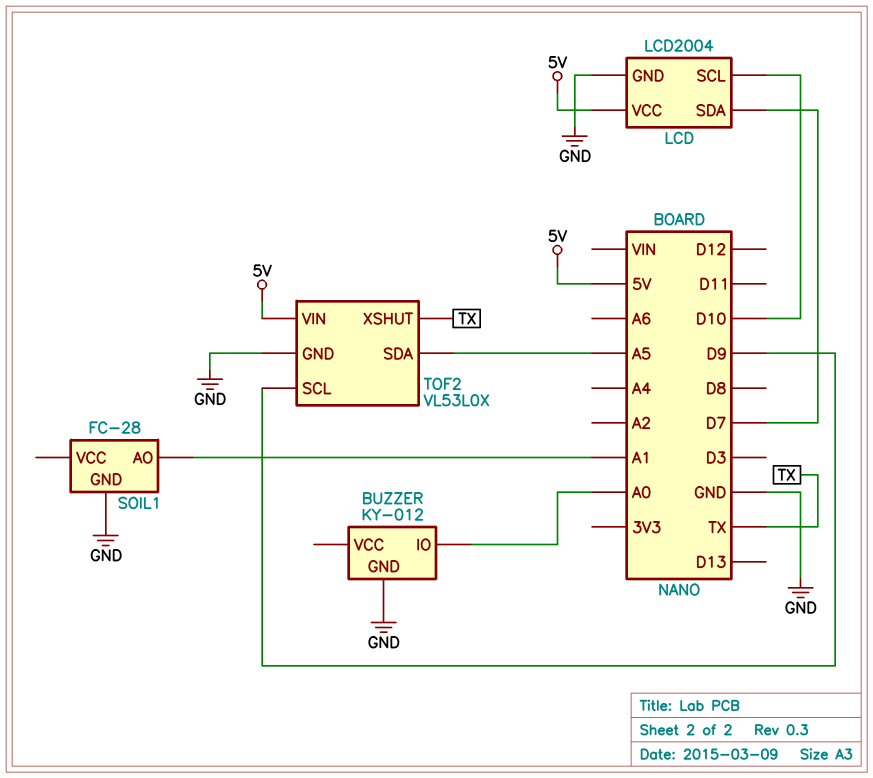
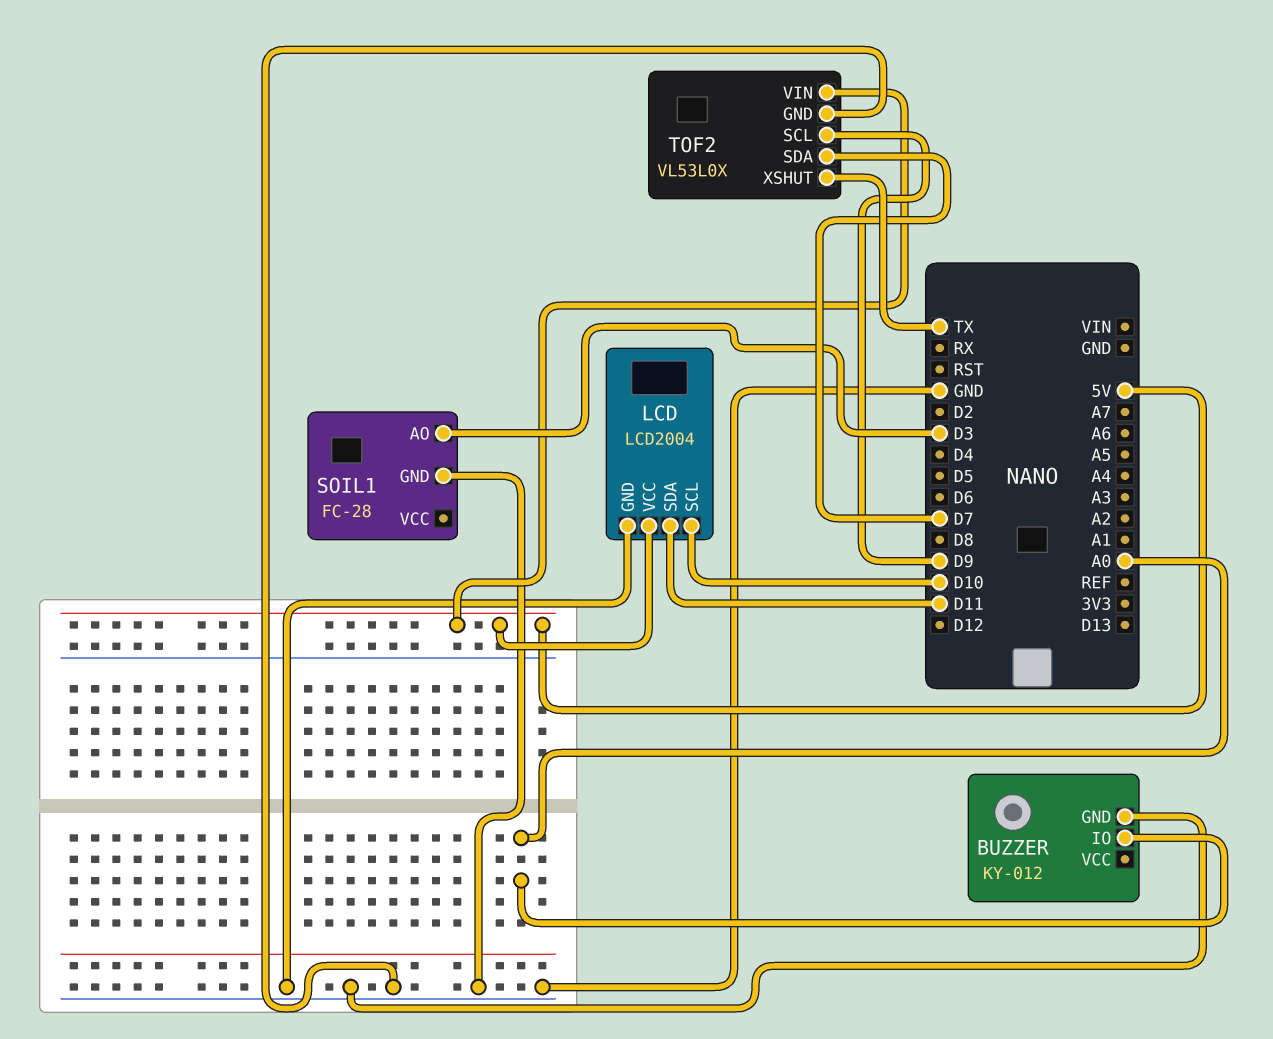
LCD pin SDA: D7 -> D11
SOIL1 pin AO: A1 -> D3
TOF2 pin SDA: A5 -> D7

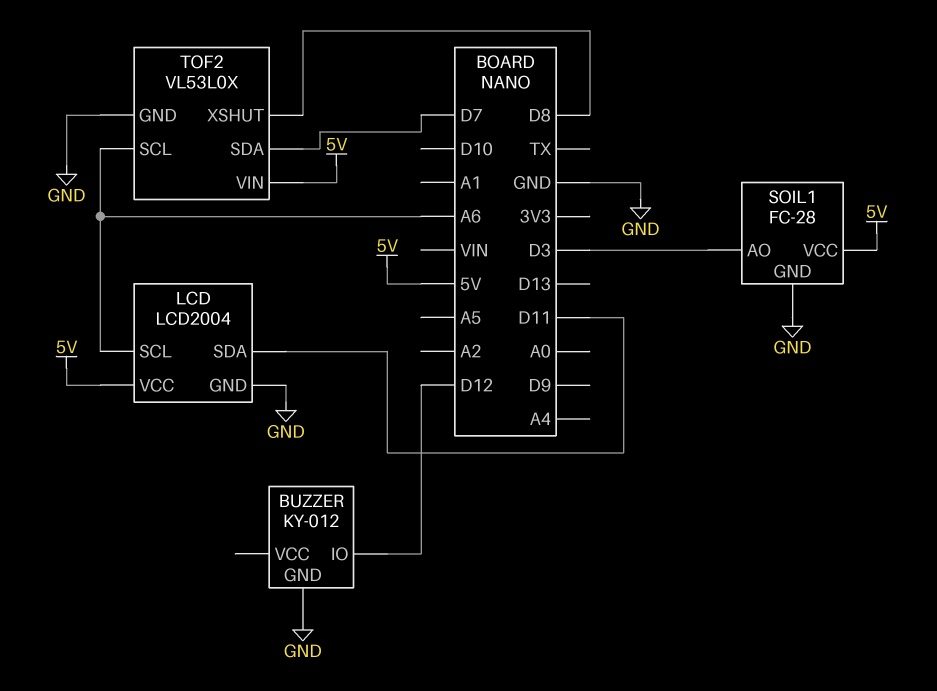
BUZZER pin IO: A0 -> D12
LCD pin SCL: D10 -> A6
SOIL1 pin VCC: none -> 5V
TOF2 pin SCL: D9 -> A6
TOF2 pin XSHUT: TX -> D8

